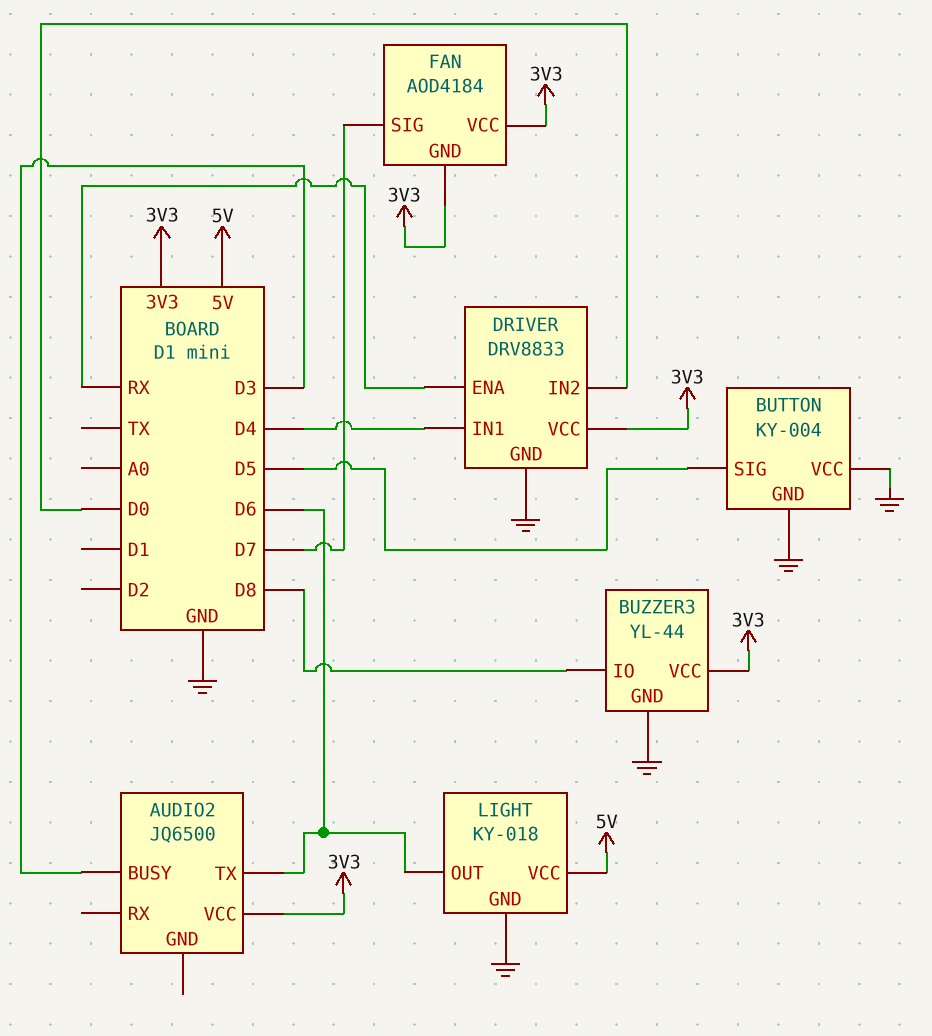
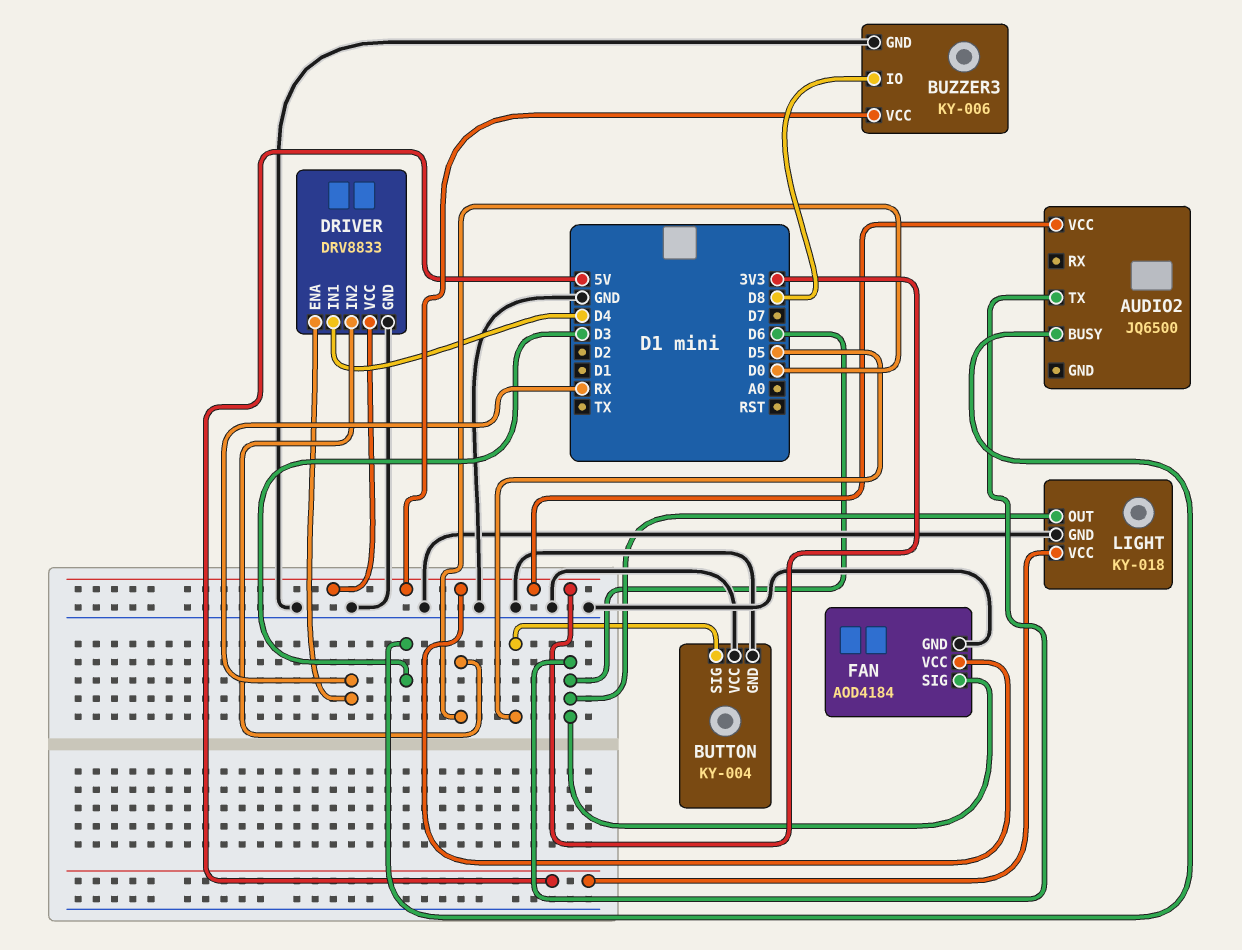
BUZZER3: YL-44 -> KY-006
FAN pin GND: 3V3 -> GND
FAN pin SIG: D7 -> D6

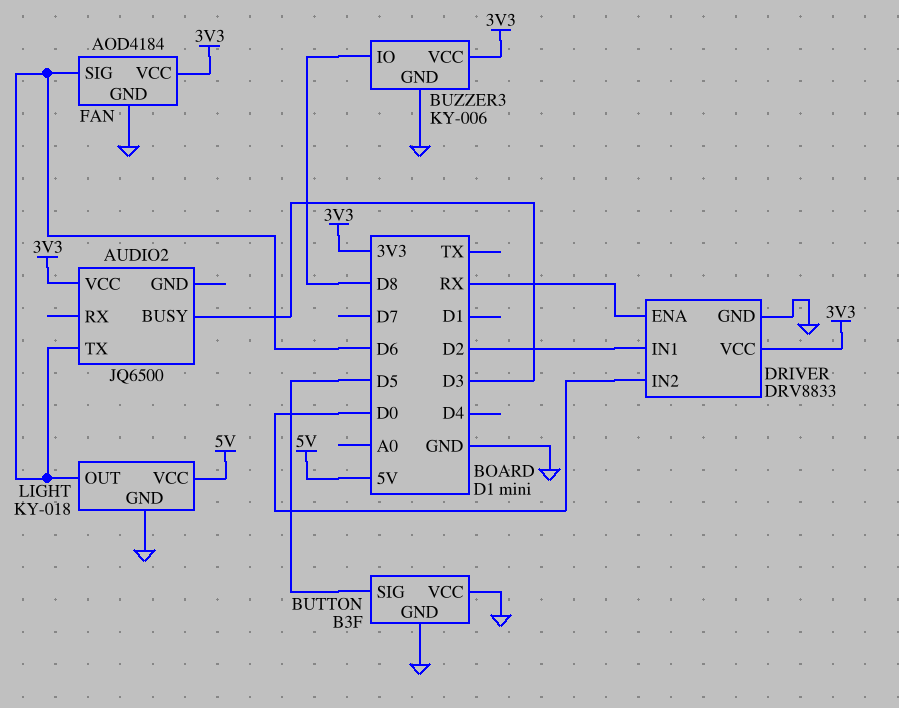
BUTTON: KY-004 -> B3F
DRIVER pin IN1: D4 -> D2

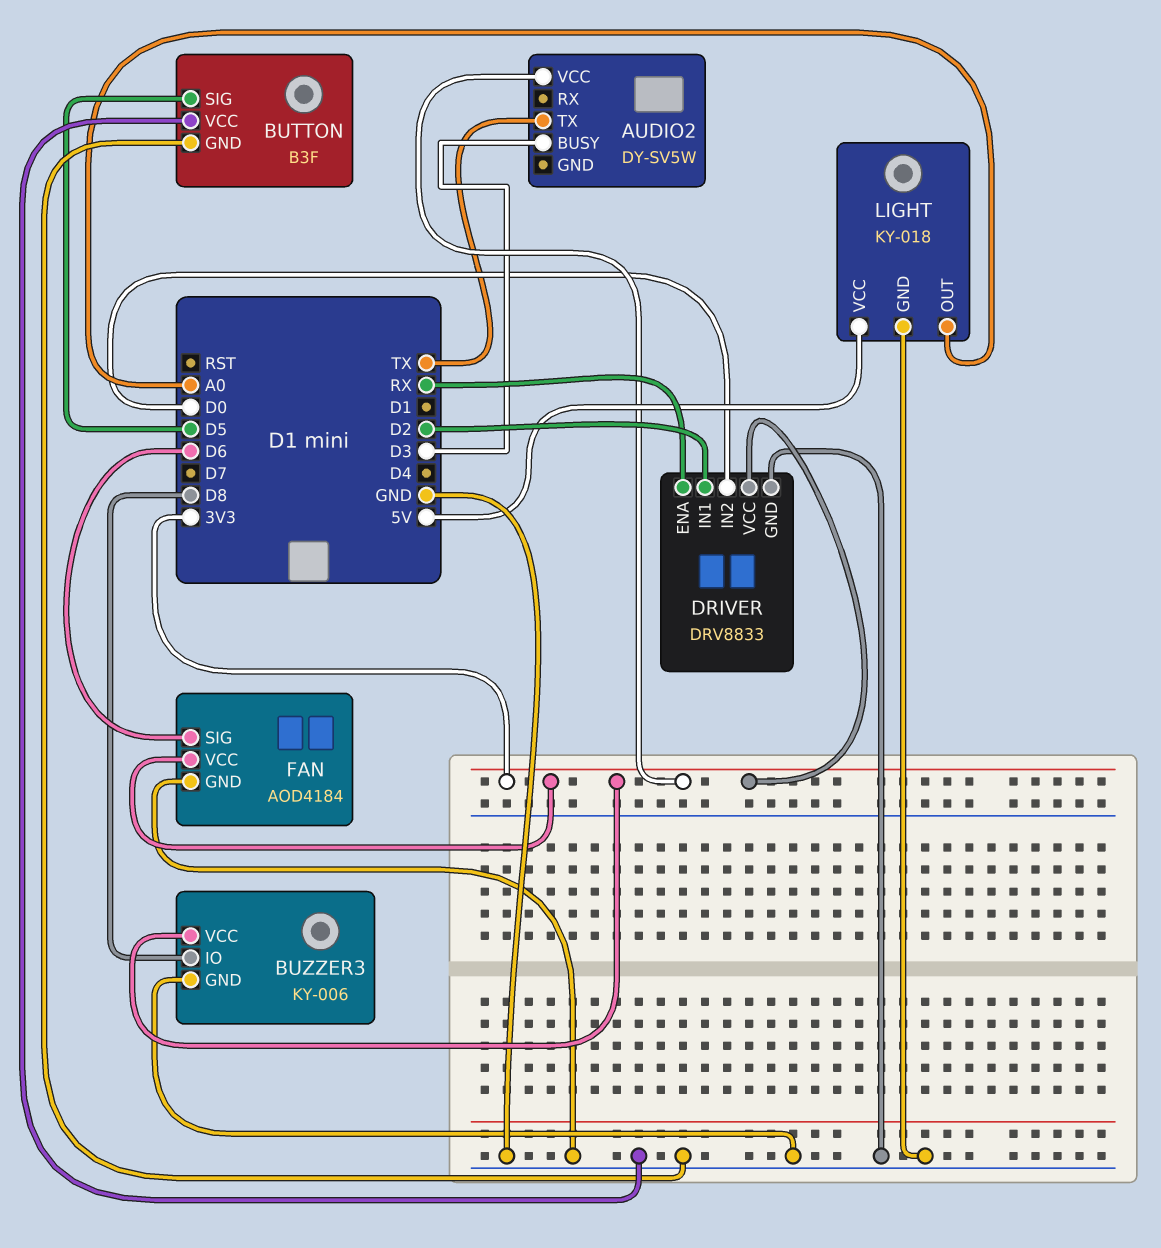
AUDIO2: JQ6500 -> DY-SV5W
AUDIO2 pin TX: D6 -> TX
LIGHT pin OUT: D6 -> A0

